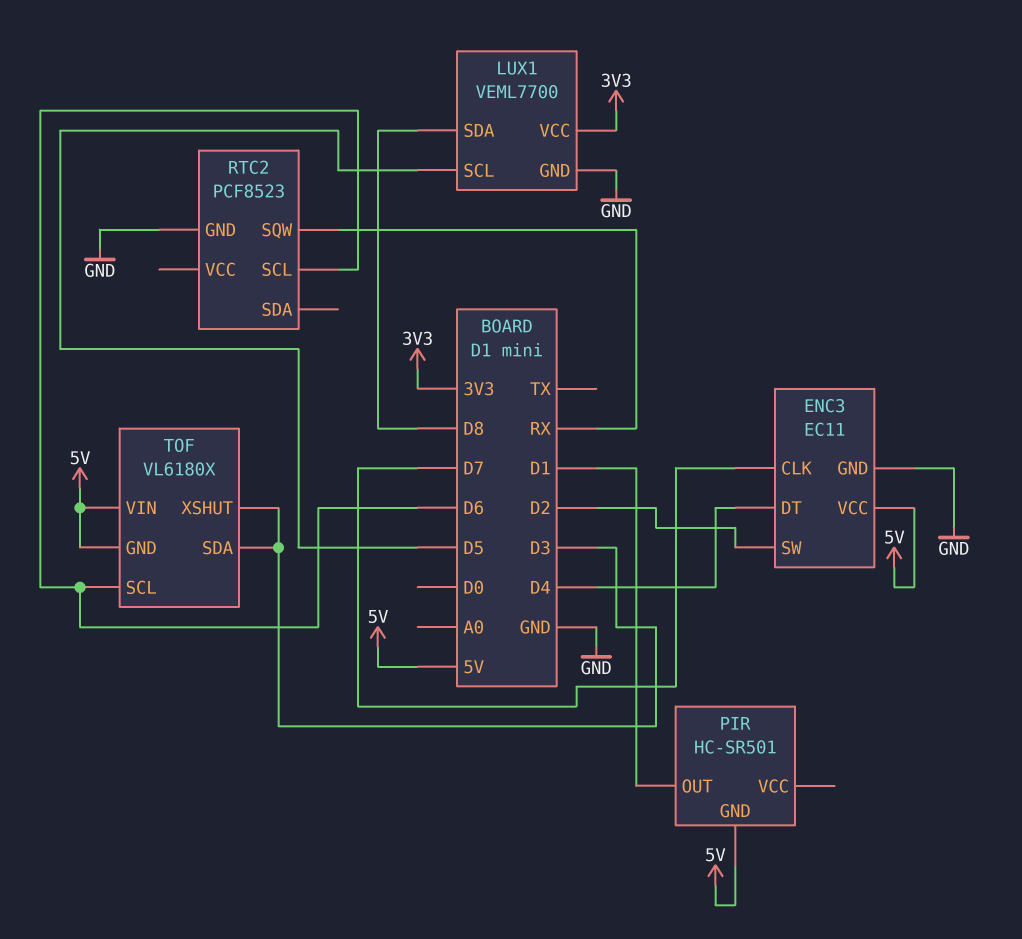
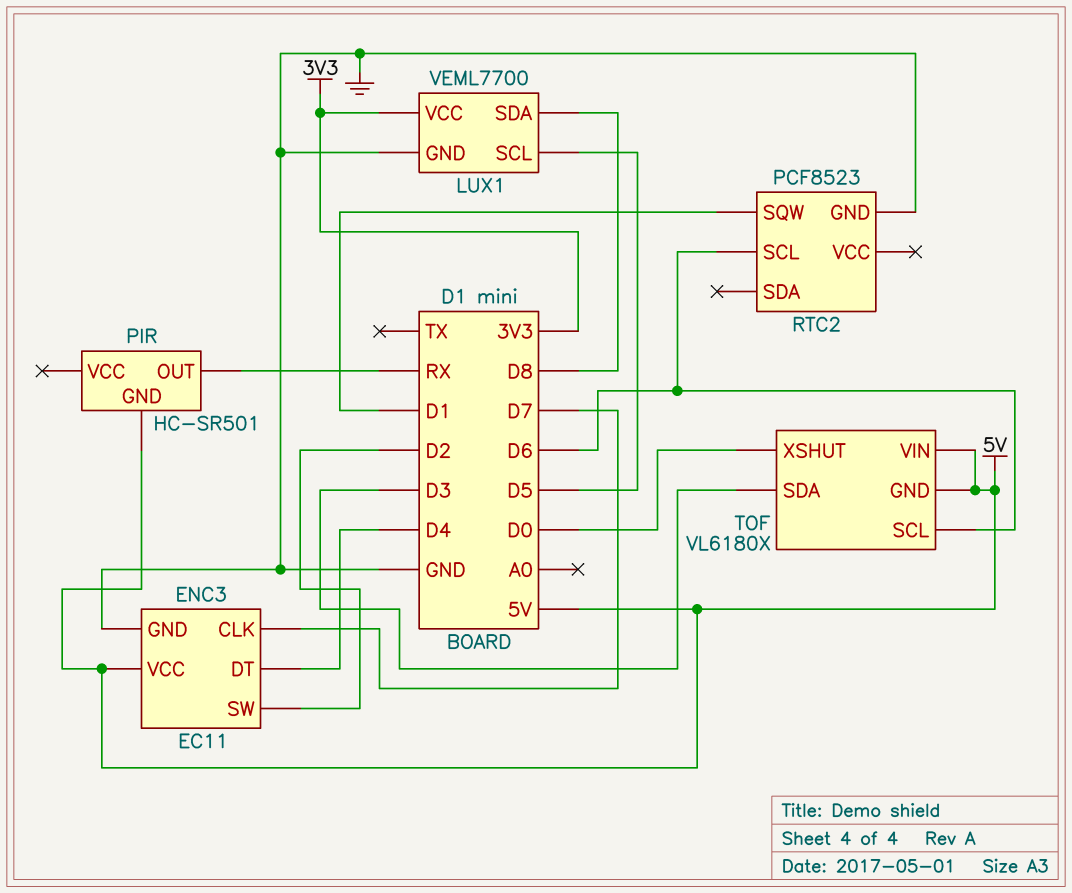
PIR pin OUT: D1 -> RX
RTC2 pin SQW: RX -> D1
TOF pin XSHUT: D3 -> D0

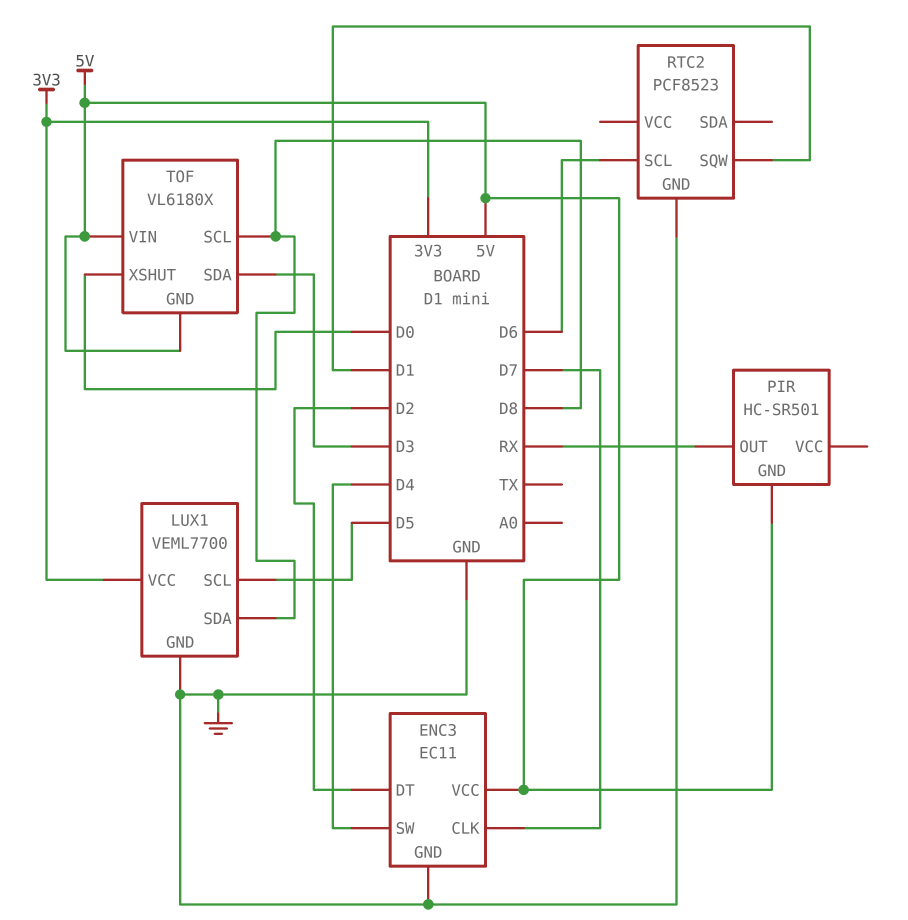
ENC3 pin DT: D4 -> D2
ENC3 pin SW: D2 -> D4
TOF pin SCL: D6 -> D8

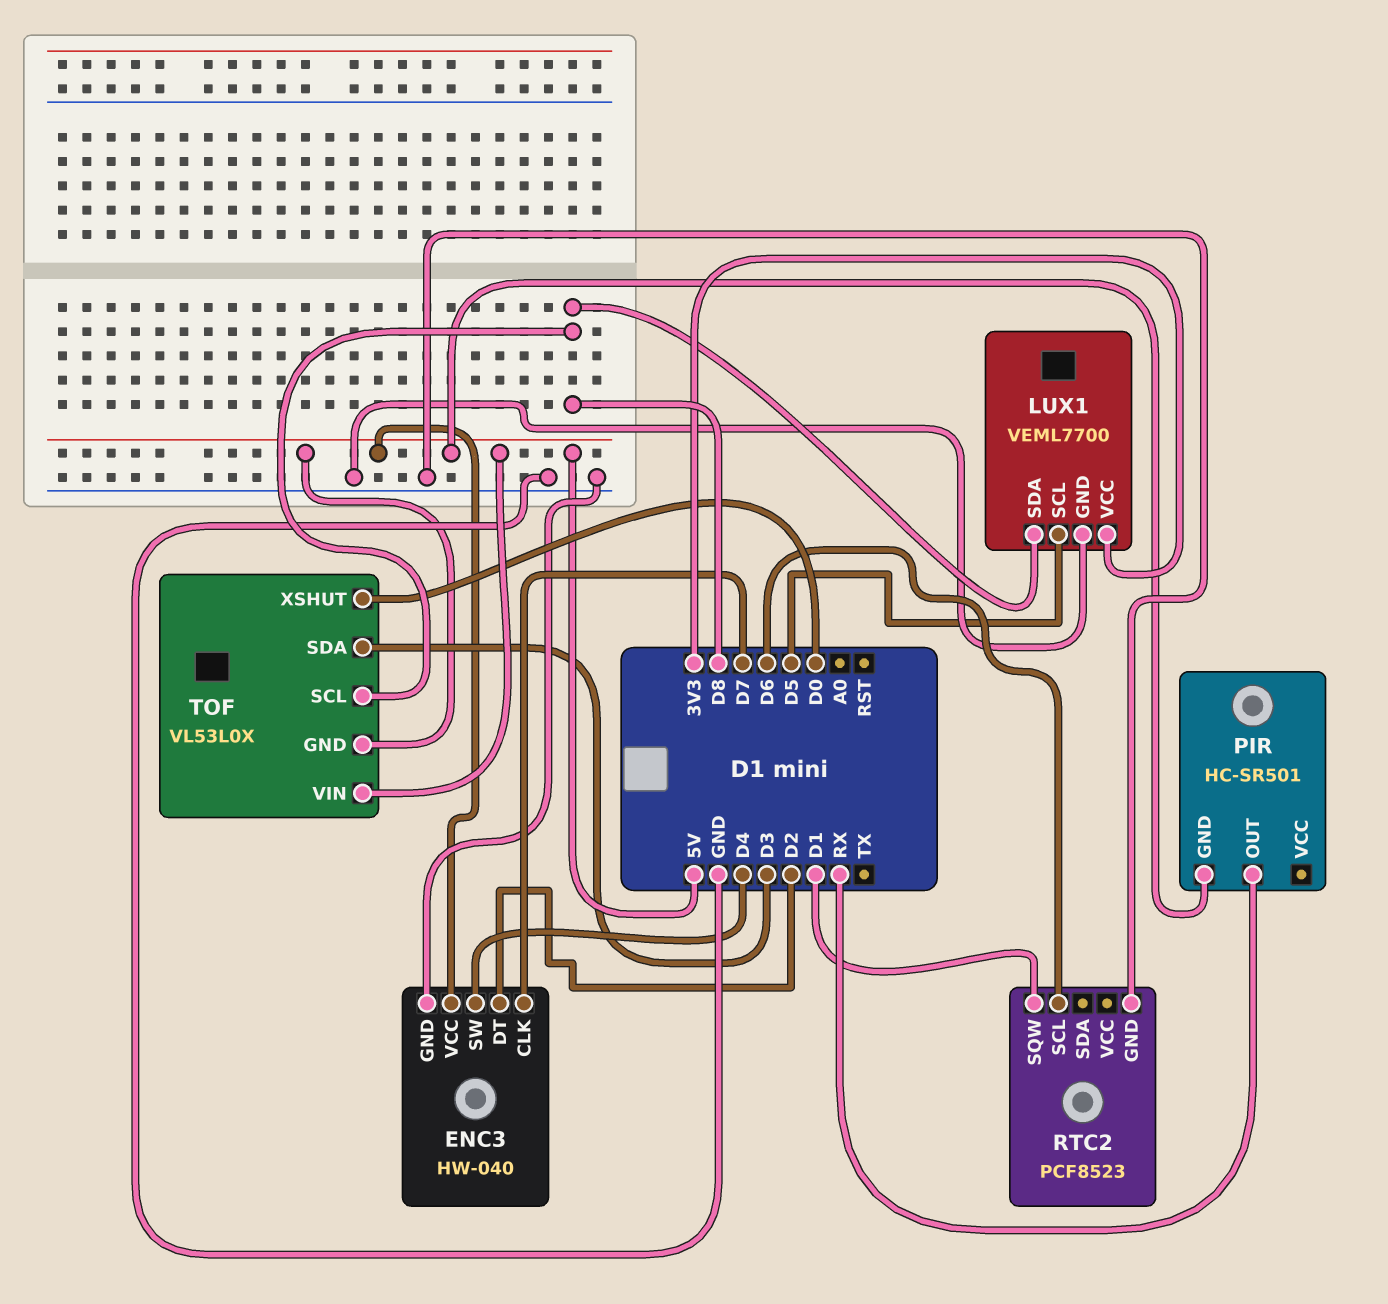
ENC3: EC11 -> HW-040
TOF: VL6180X -> VL53L0X

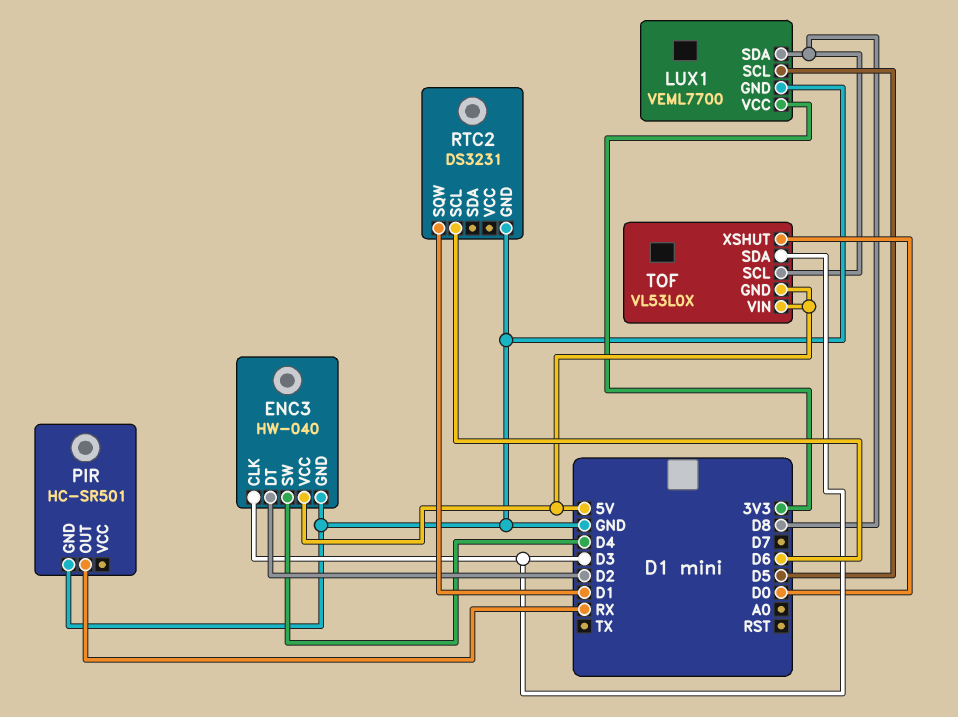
ENC3 pin CLK: D7 -> D3
PIR pin GND: 5V -> GND
RTC2: PCF8523 -> DS3231

